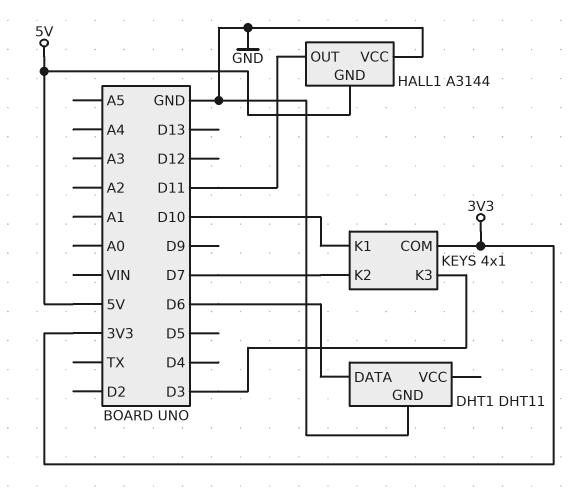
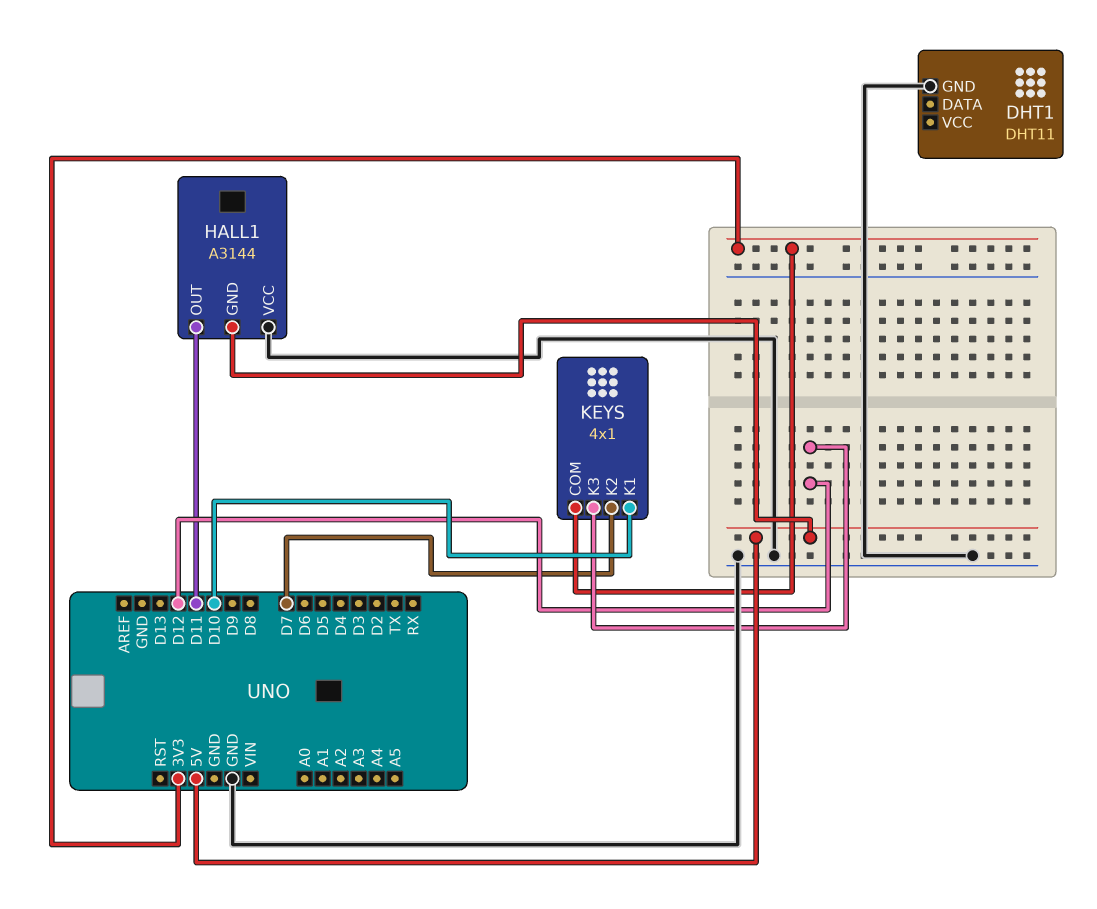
DHT1 pin DATA: D6 -> none
KEYS pin K3: D3 -> D12

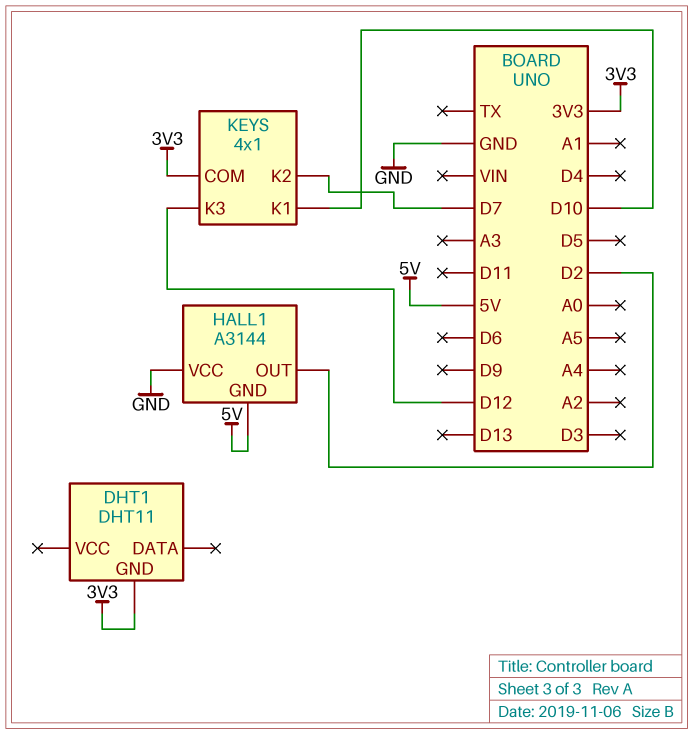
DHT1 pin GND: GND -> 3V3
HALL1 pin OUT: D11 -> D2

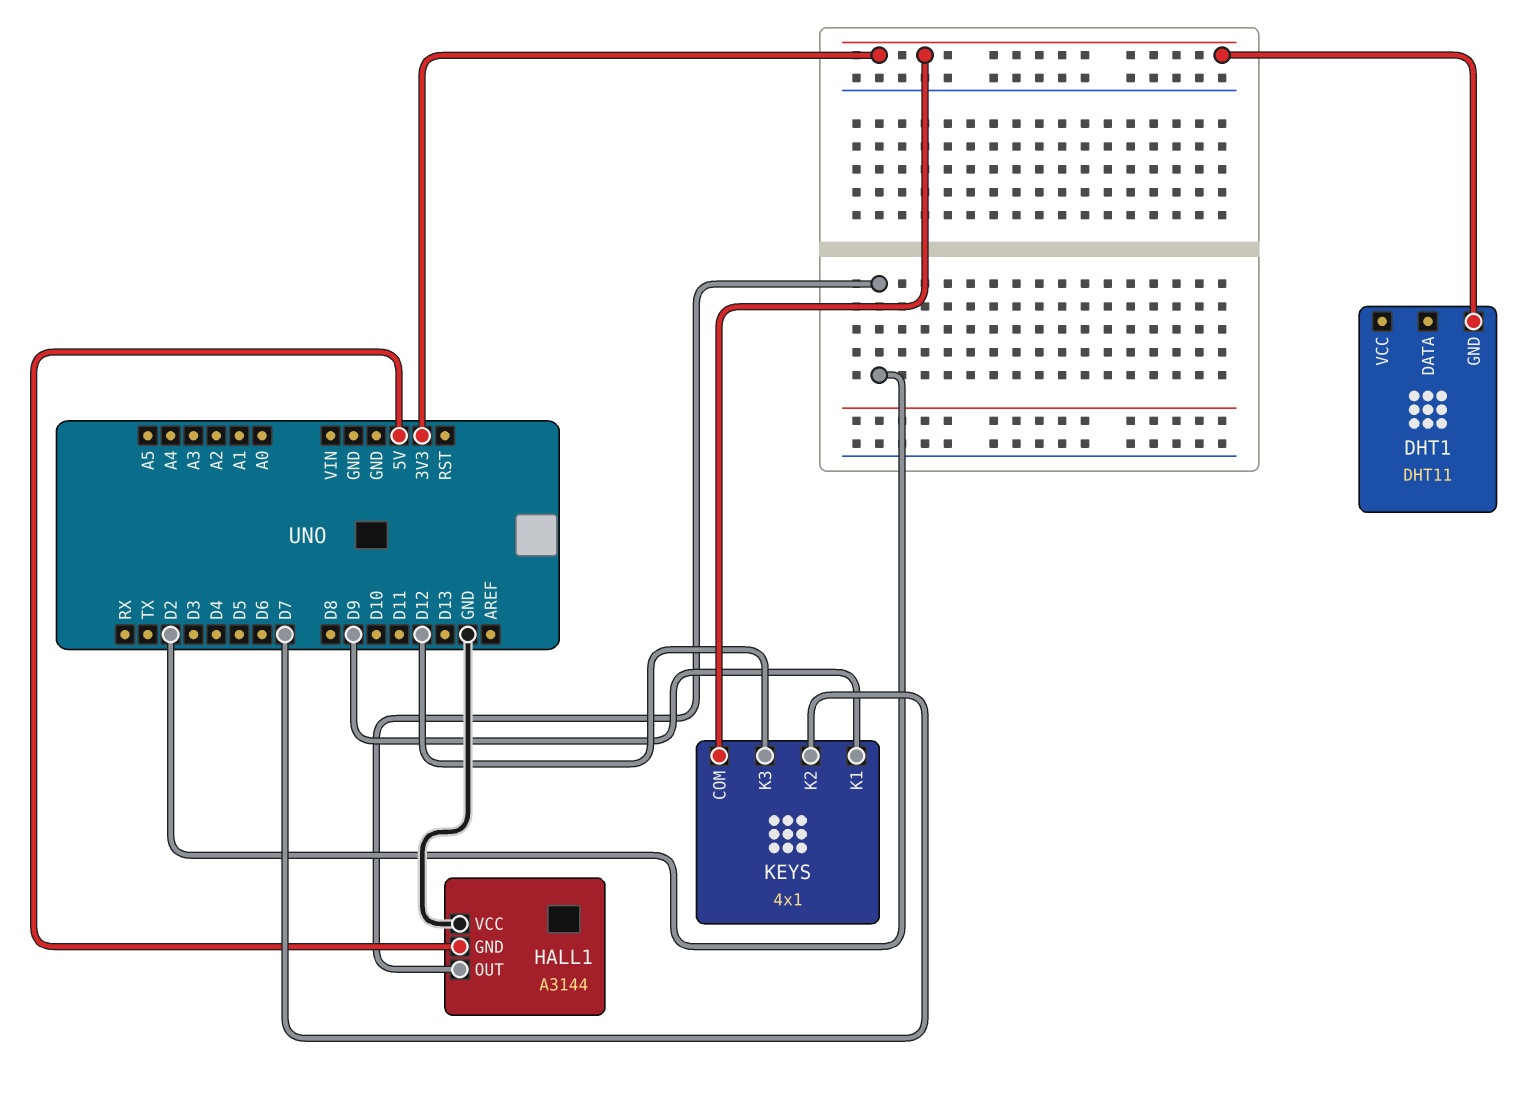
KEYS pin K1: D10 -> D9

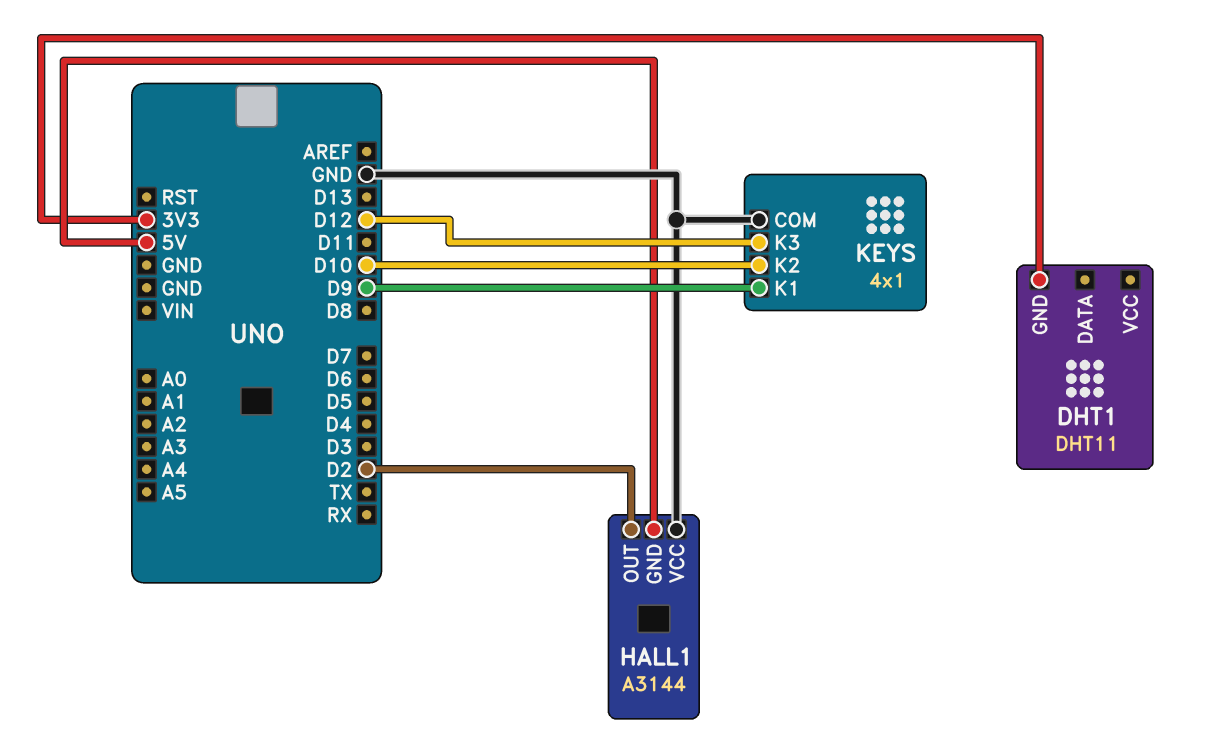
KEYS pin COM: 3V3 -> GND
KEYS pin K2: D7 -> D10

